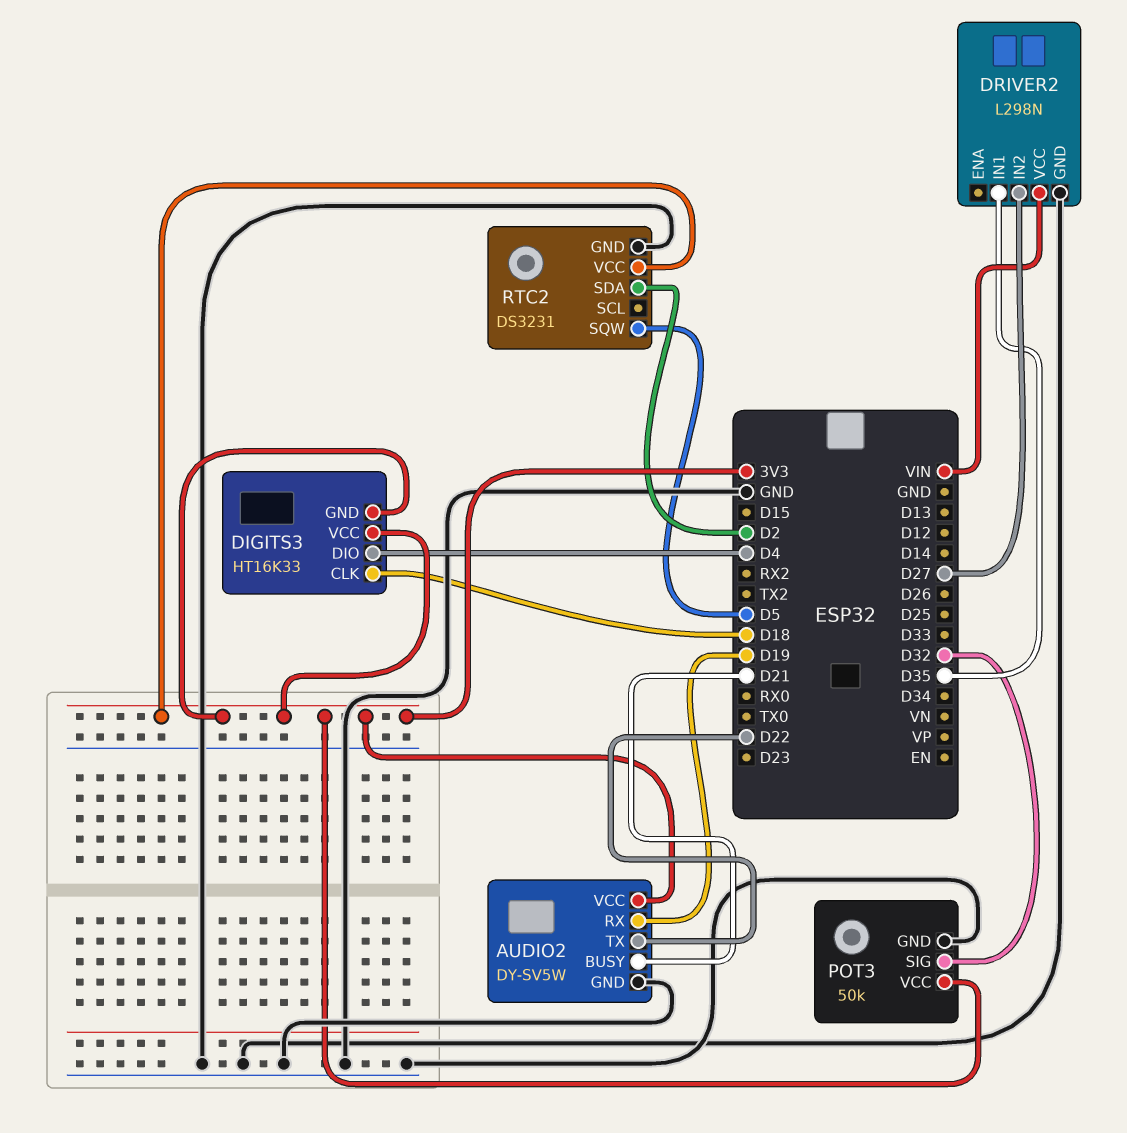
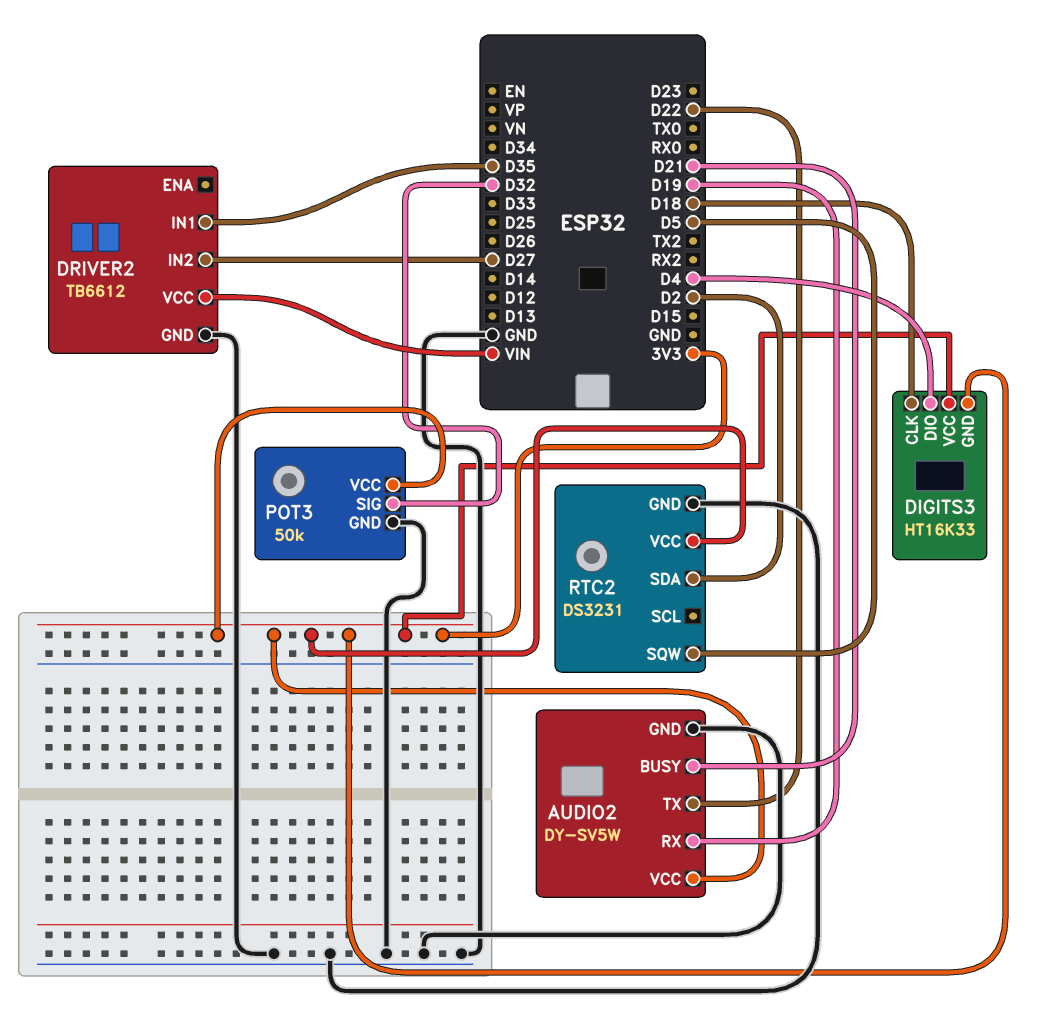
DRIVER2: L298N -> TB6612

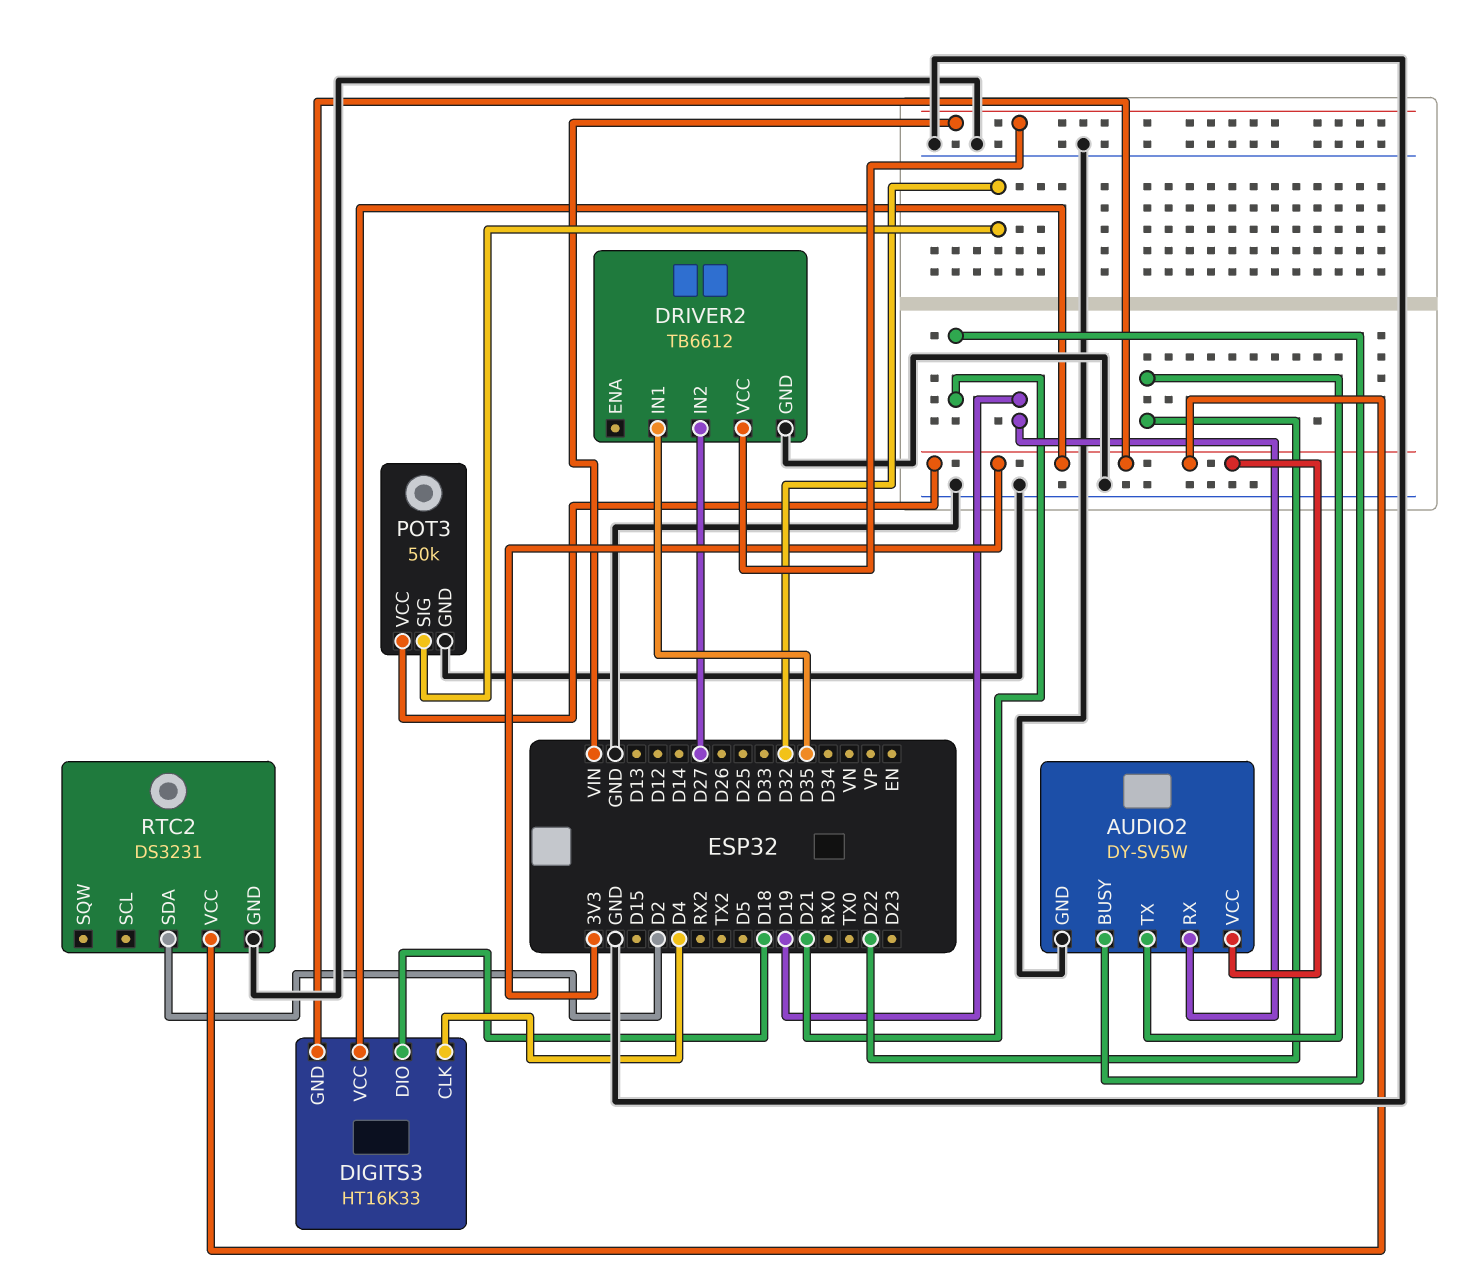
DIGITS3 pin CLK: D18 -> D4
DIGITS3 pin DIO: D4 -> D18
RTC2 pin SQW: D5 -> none

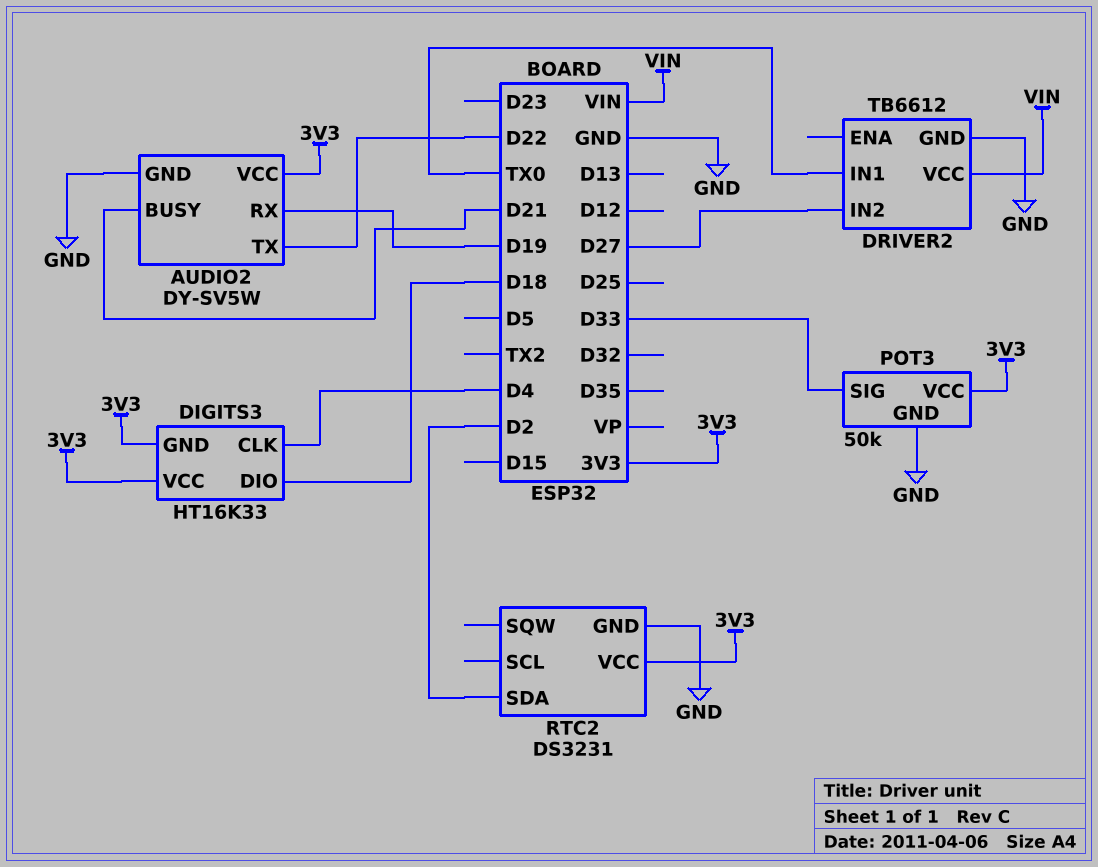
DRIVER2 pin IN1: D35 -> TX0
POT3 pin SIG: D32 -> D33

